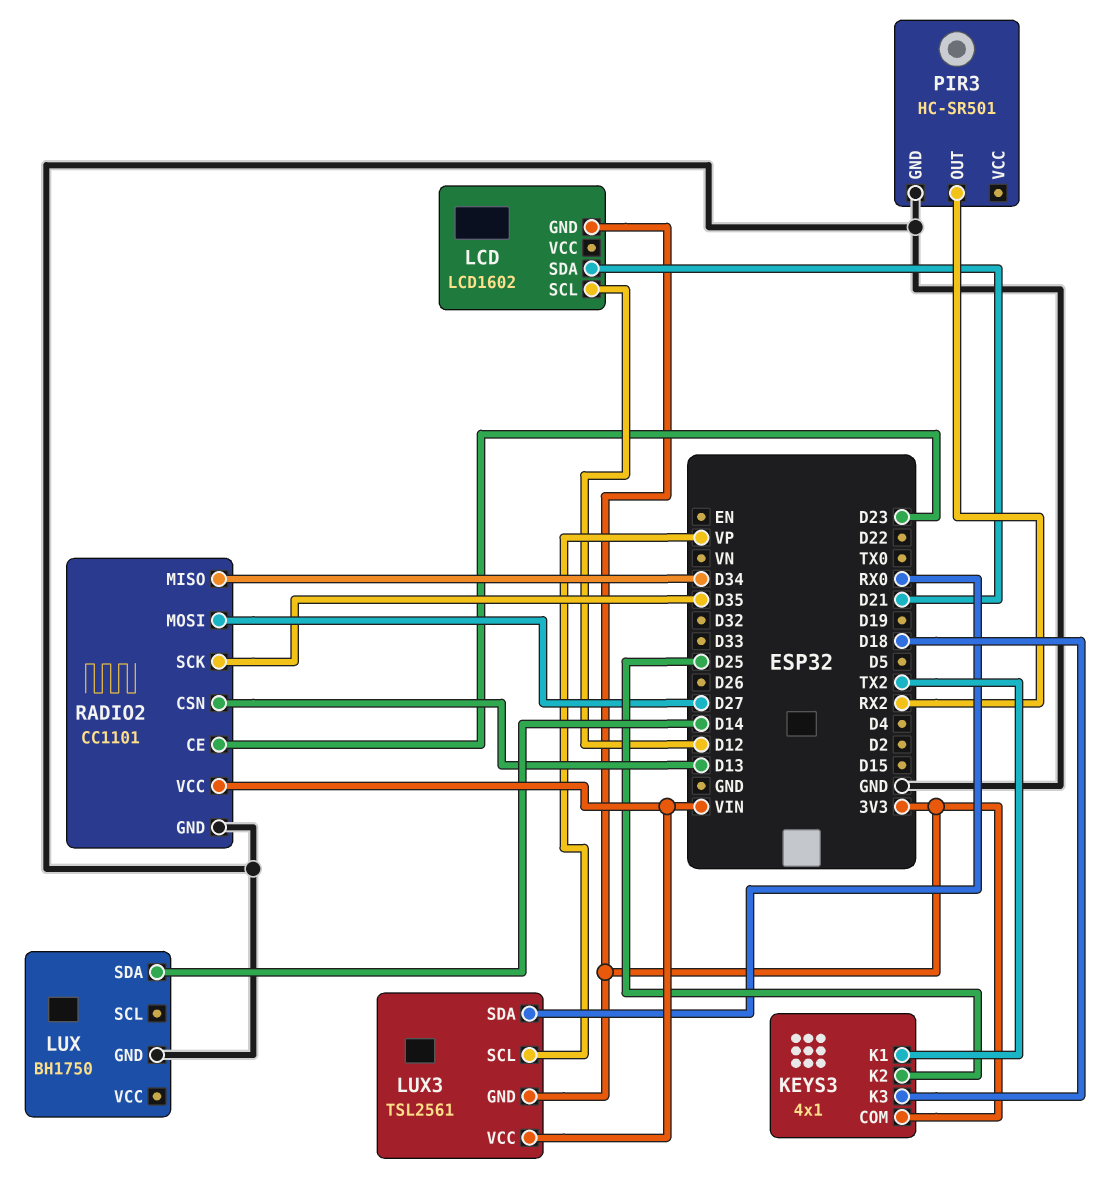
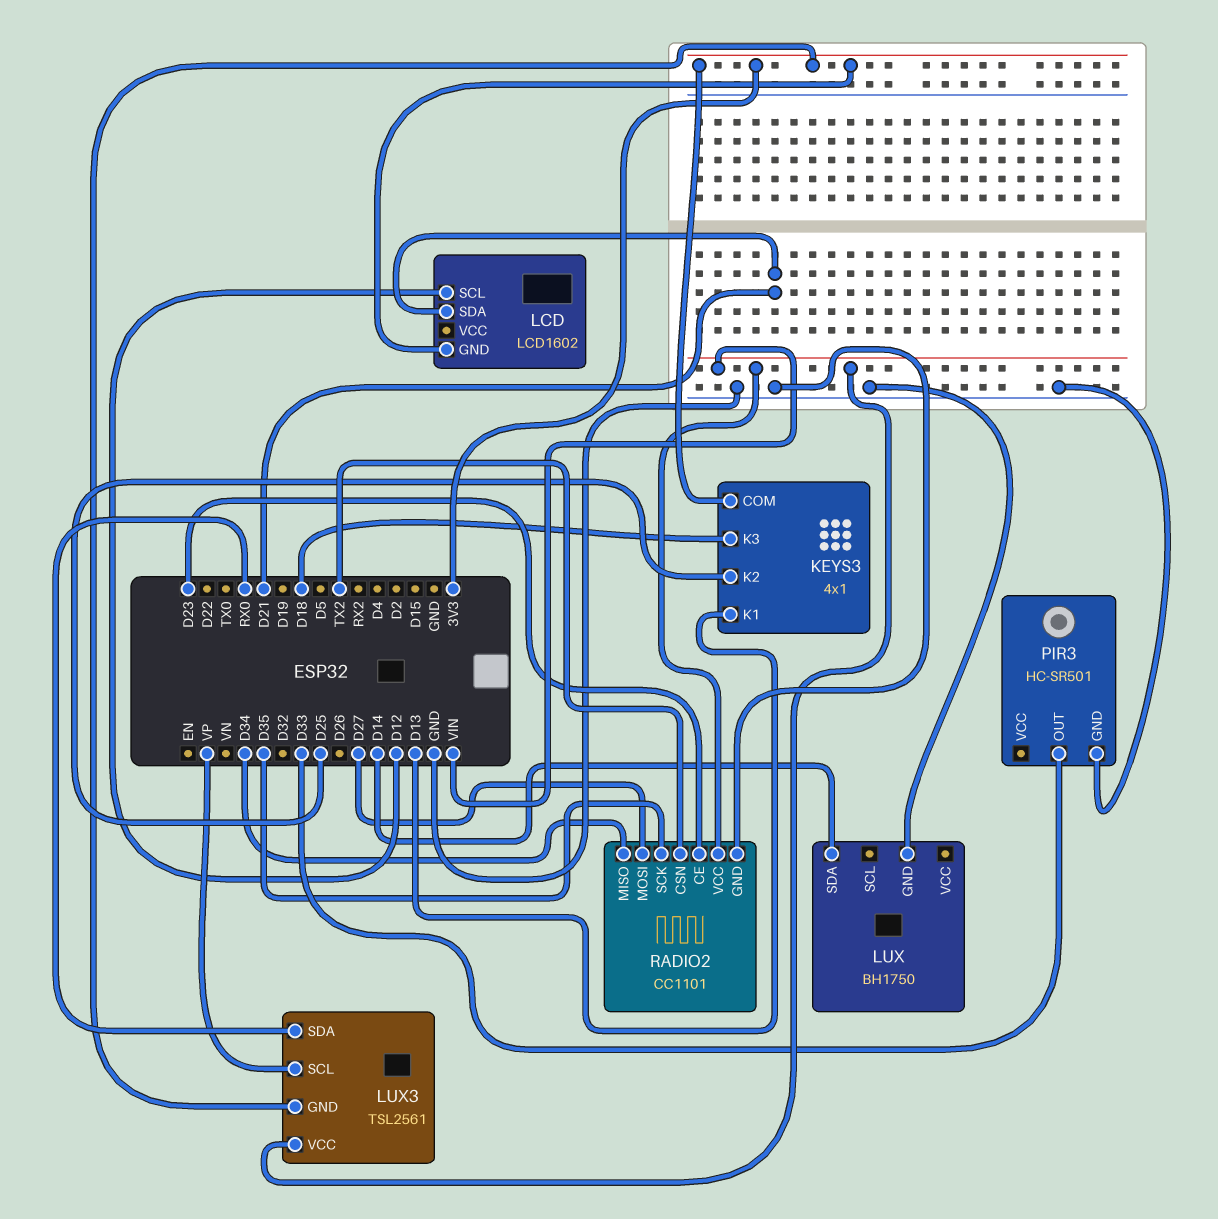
KEYS3 pin K1: TX2 -> D13
PIR3 pin OUT: RX2 -> D33
RADIO2 pin CSN: D13 -> TX2

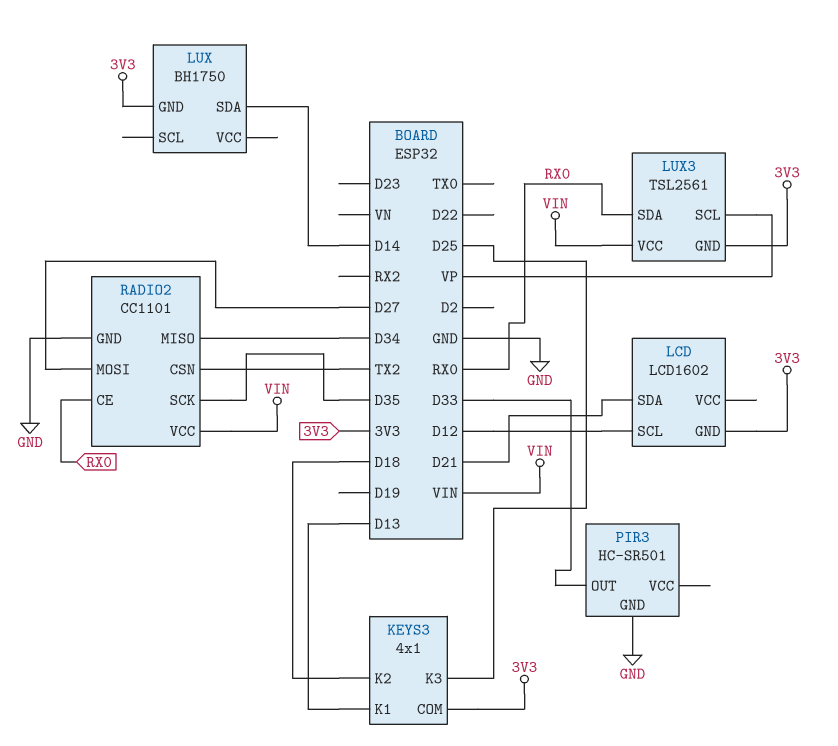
KEYS3 pin K2: D25 -> D18
KEYS3 pin K3: D18 -> D25
LUX pin GND: GND -> 3V3
RADIO2 pin CE: D23 -> RX0

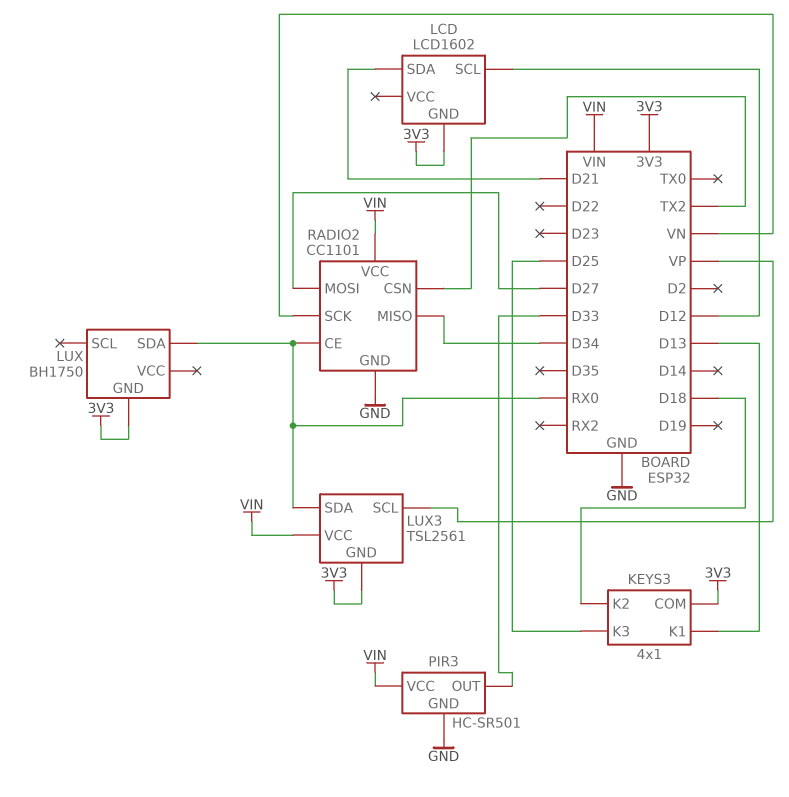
LUX pin SDA: D14 -> RX0
PIR3 pin VCC: none -> VIN
RADIO2 pin SCK: D35 -> VN

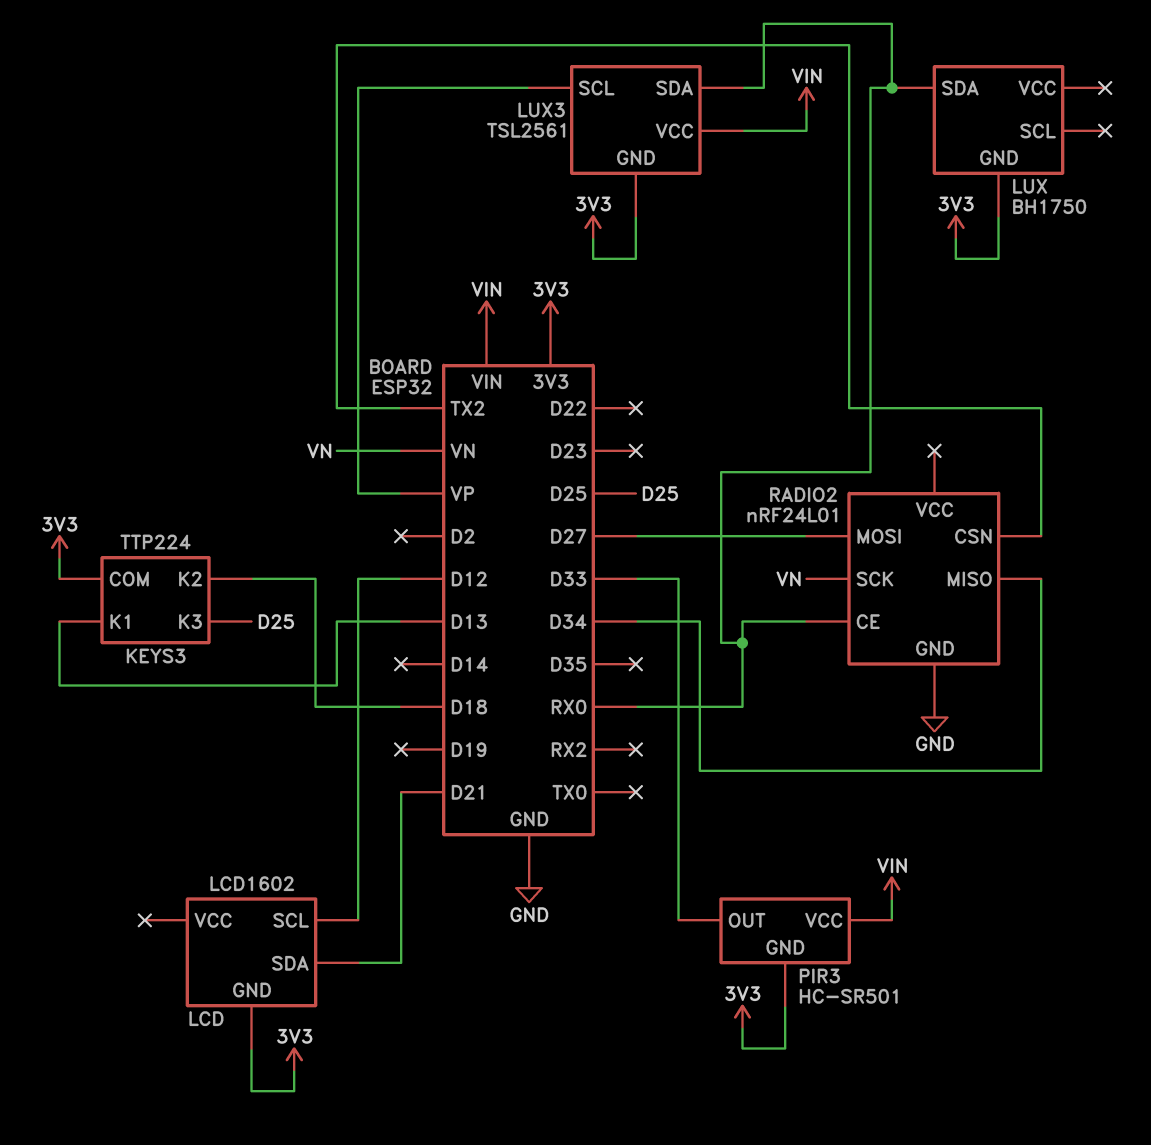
KEYS3: 4x1 -> TTP224
PIR3 pin GND: GND -> 3V3
RADIO2: CC1101 -> nRF24L01
RADIO2 pin VCC: VIN -> none

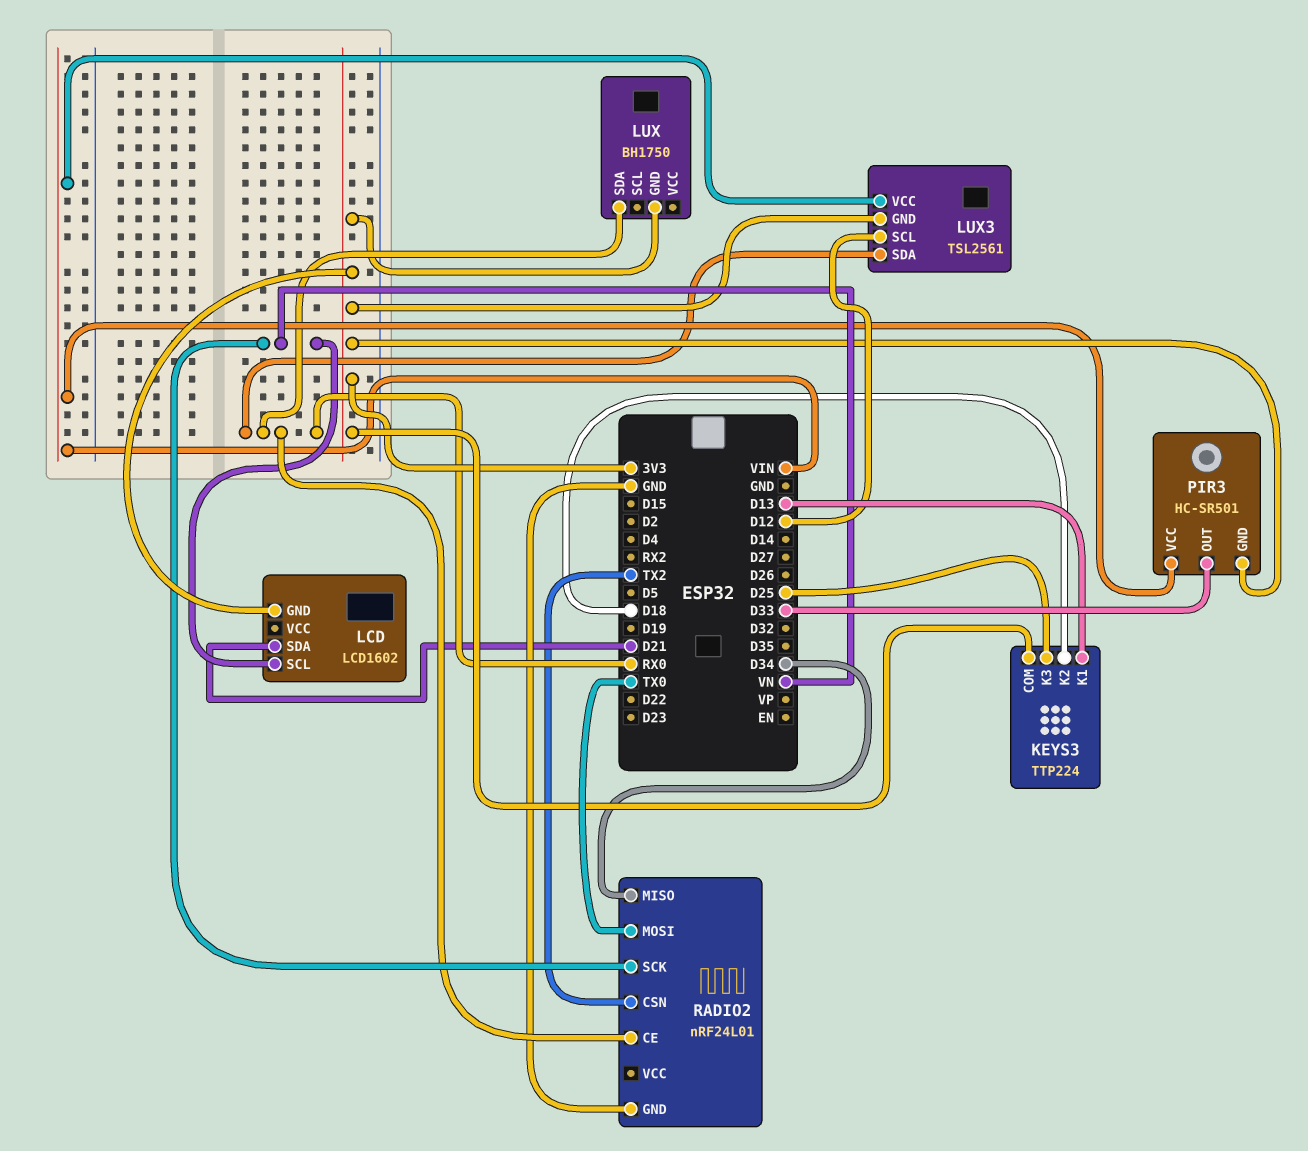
LCD pin SCL: D12 -> VN
LUX3 pin SCL: VP -> D12
RADIO2 pin MOSI: D27 -> TX0

